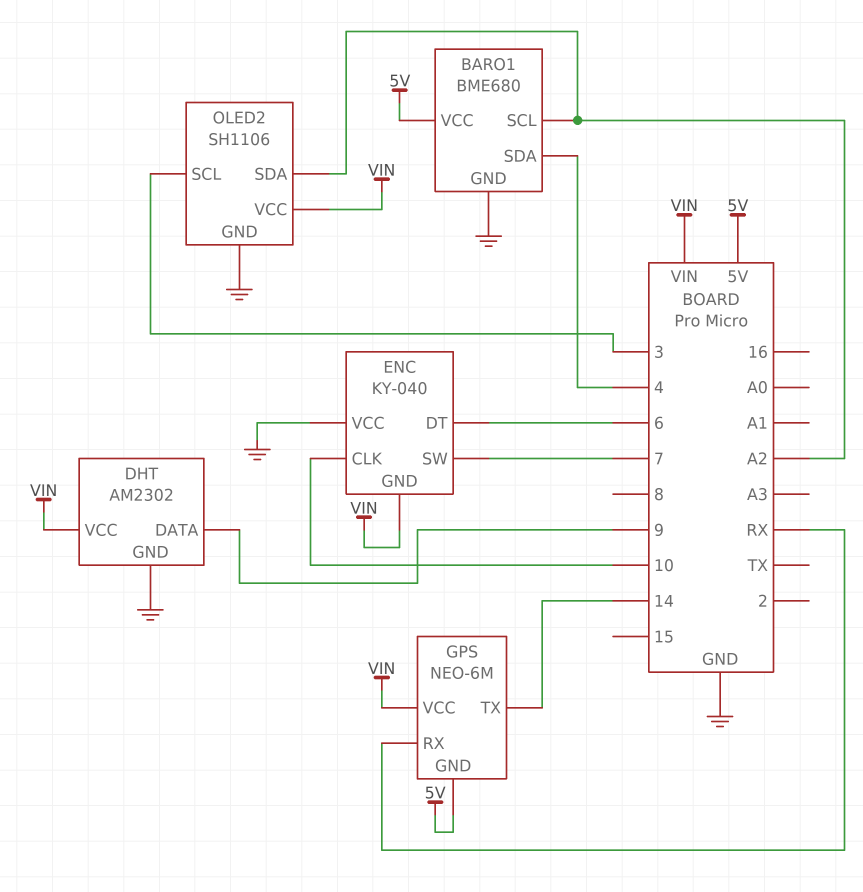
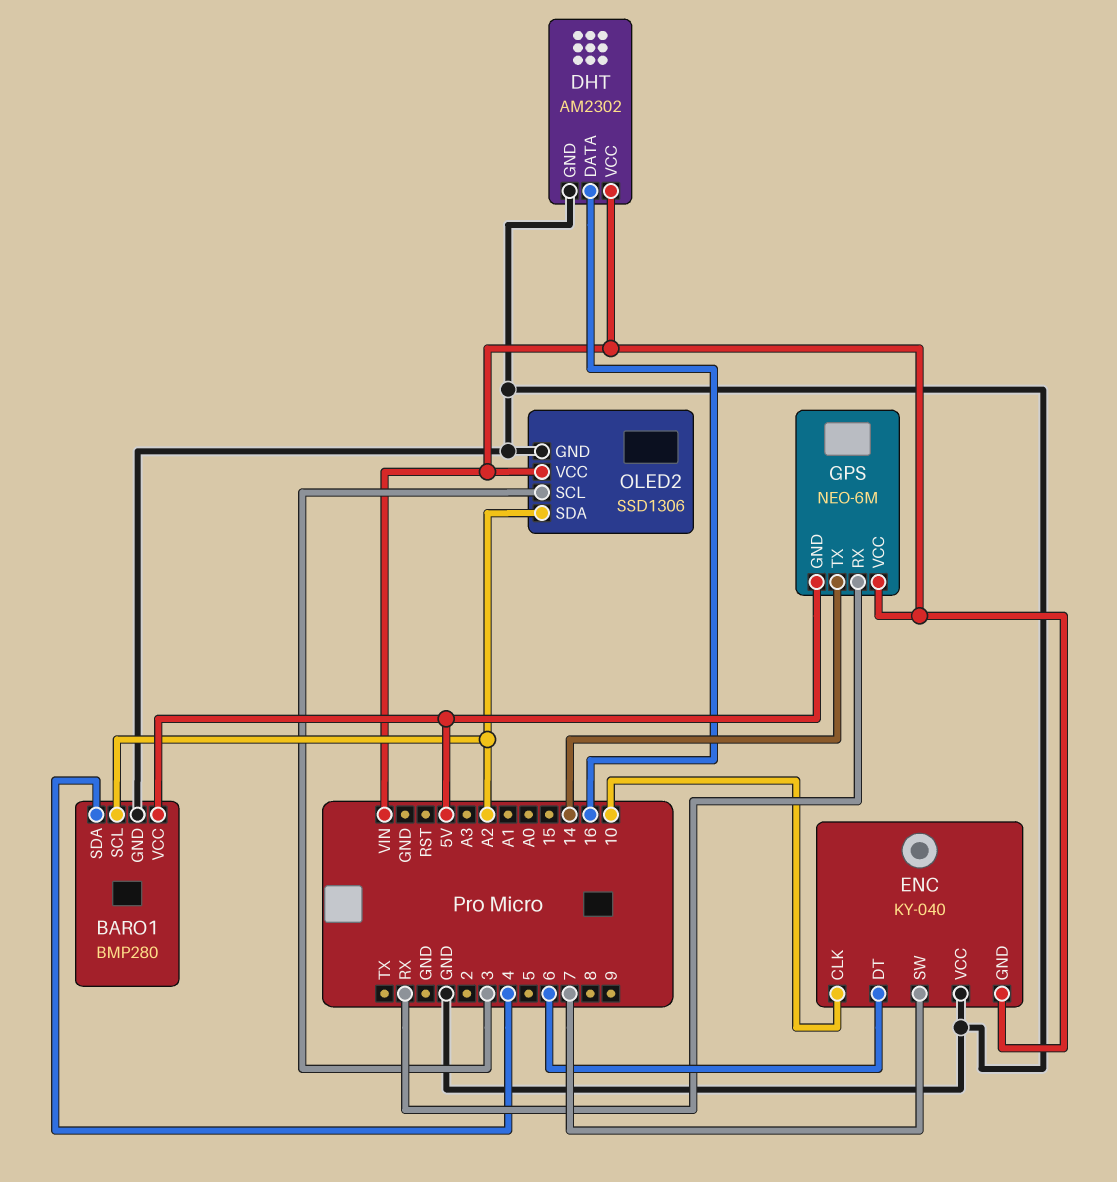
BARO1: BME680 -> BMP280
DHT pin DATA: 9 -> 16
OLED2: SH1106 -> SSD1306

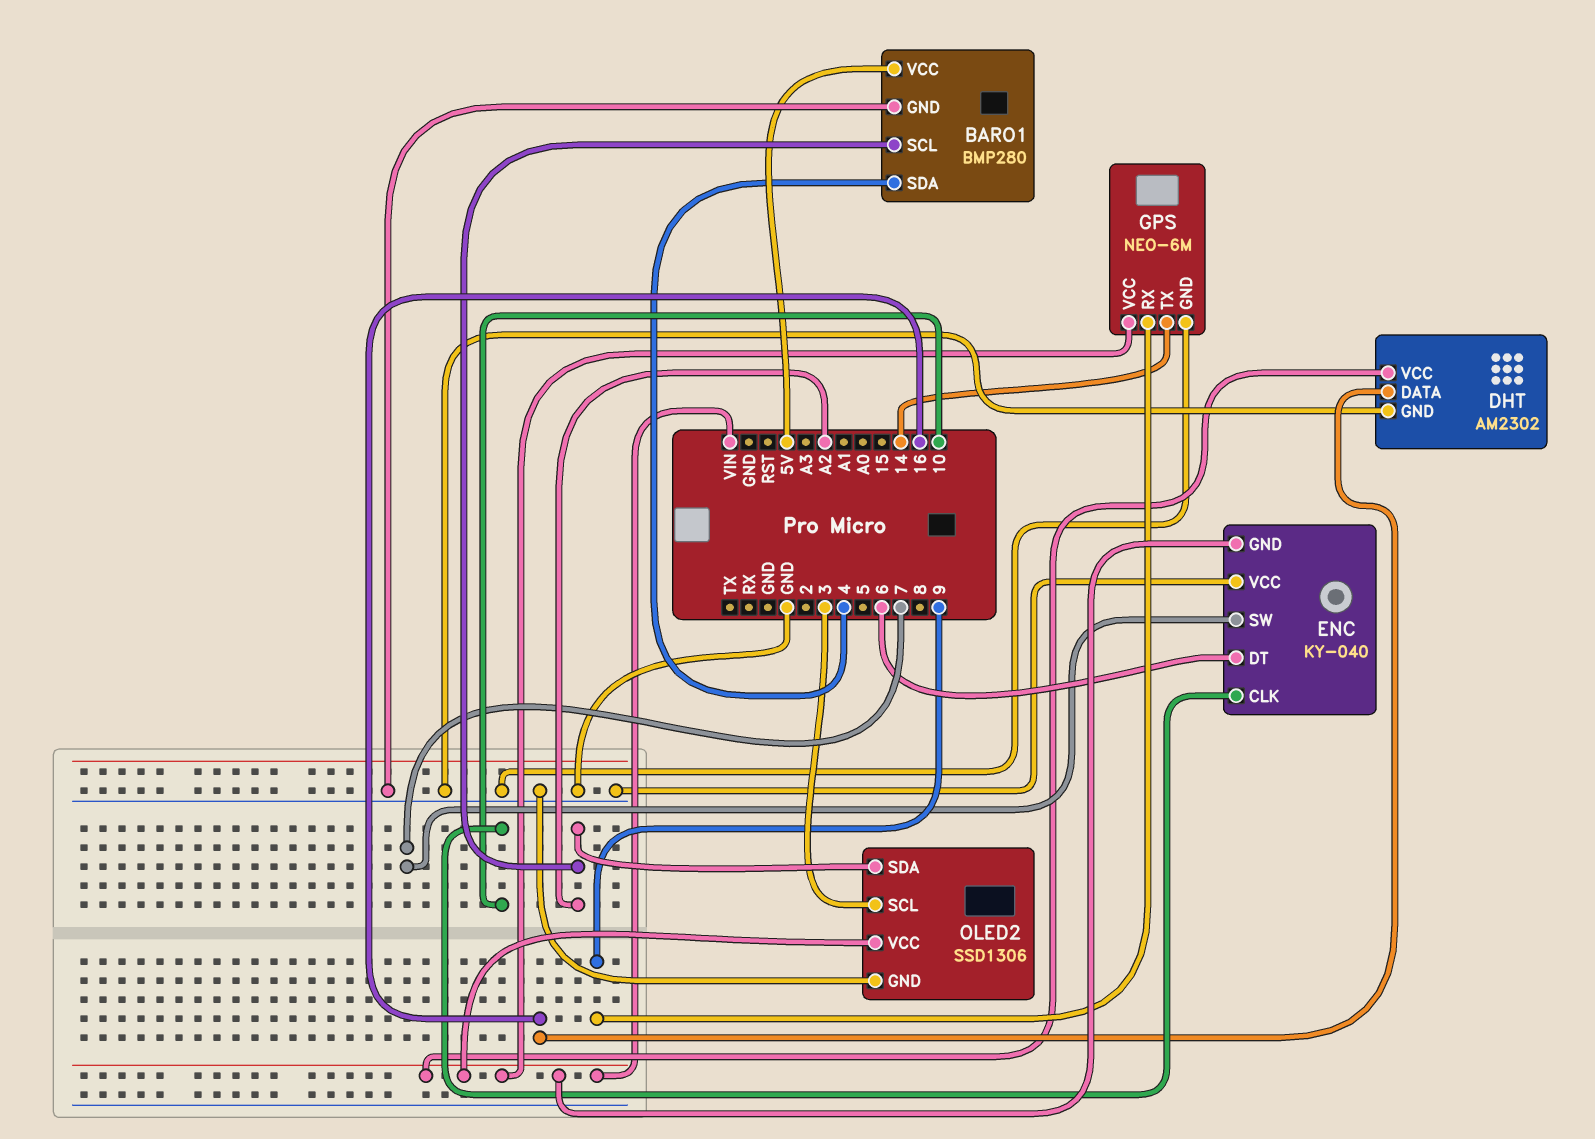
GPS pin GND: 5V -> GND
GPS pin RX: RX -> 9

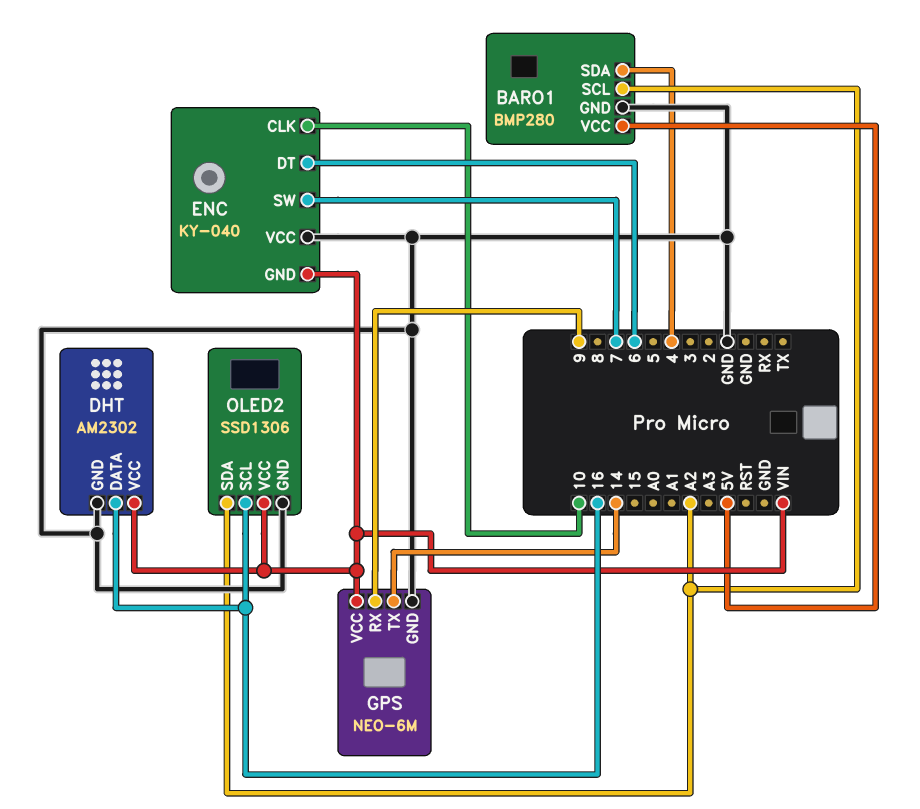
OLED2 pin SCL: 3 -> 16

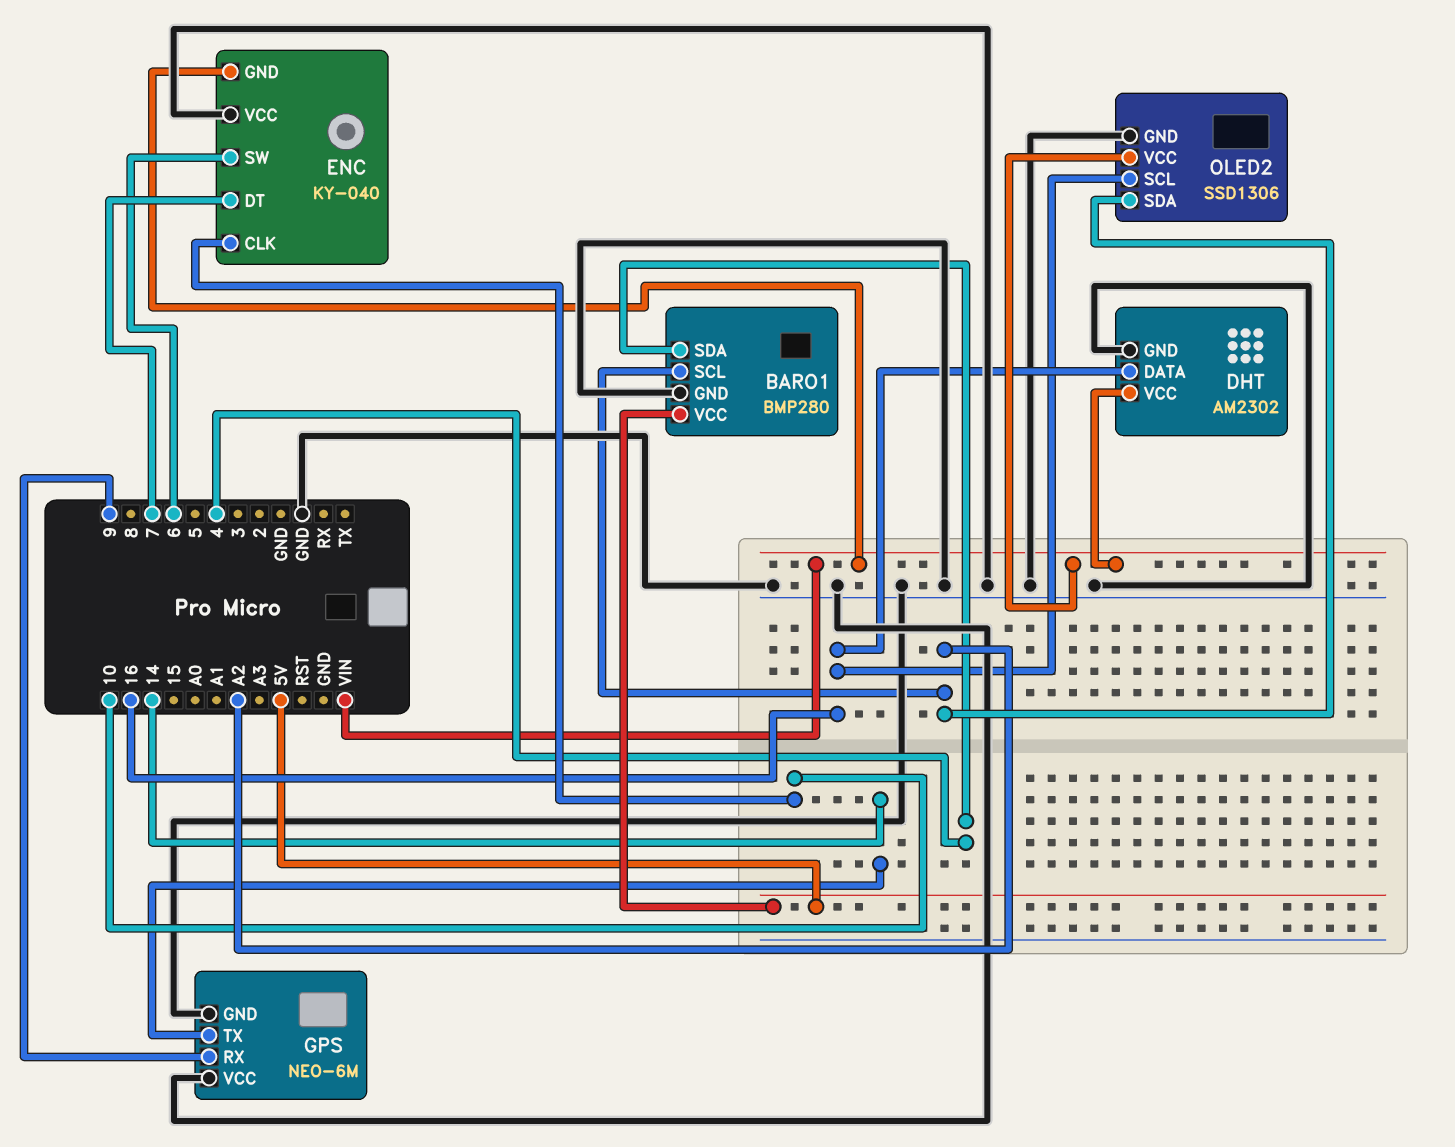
ENC pin DT: 6 -> 7
ENC pin SW: 7 -> 6
GPS pin VCC: VIN -> GND

